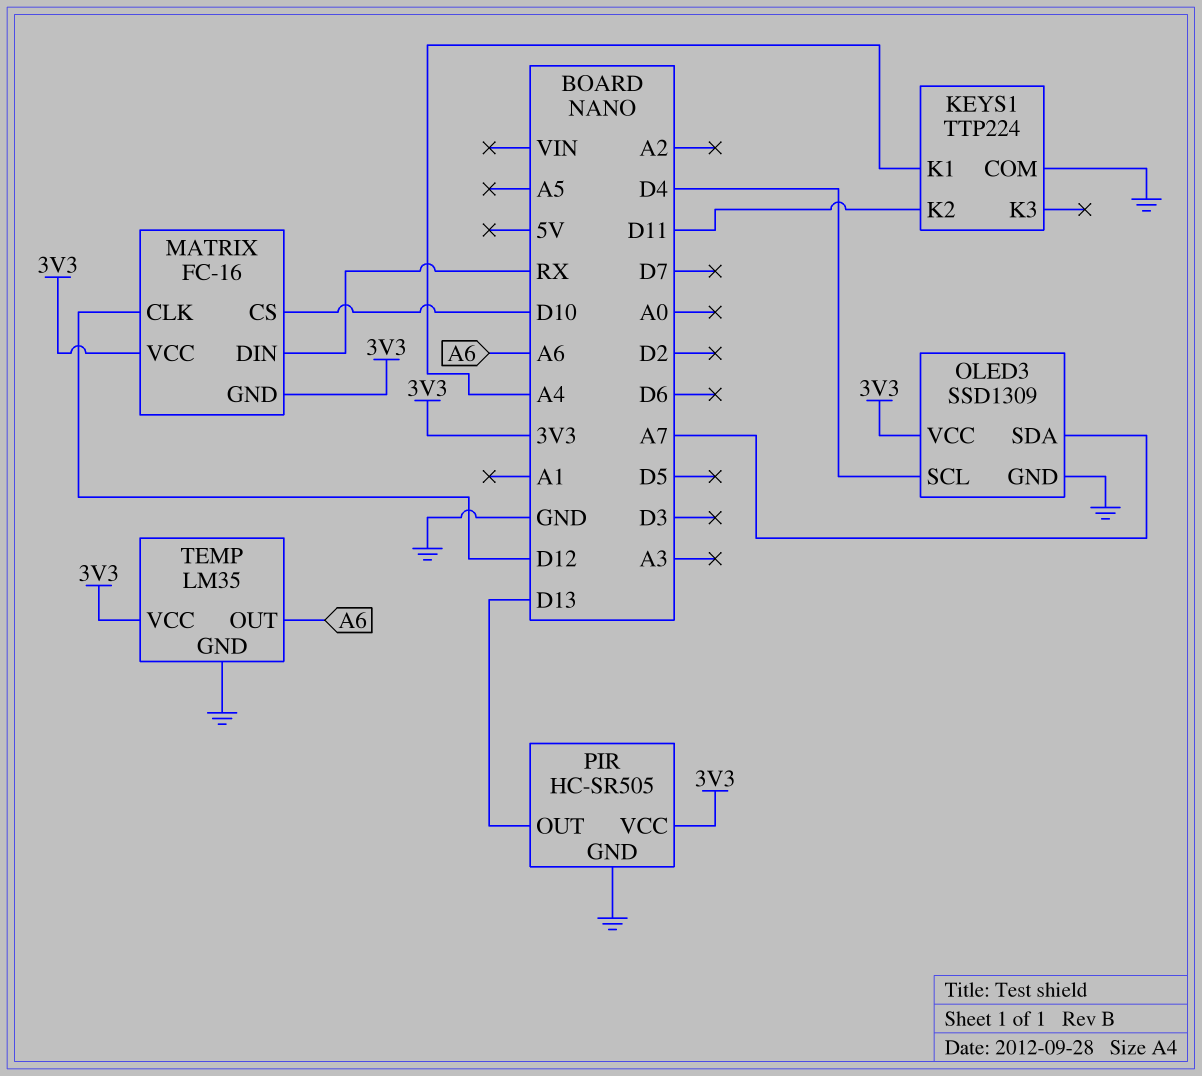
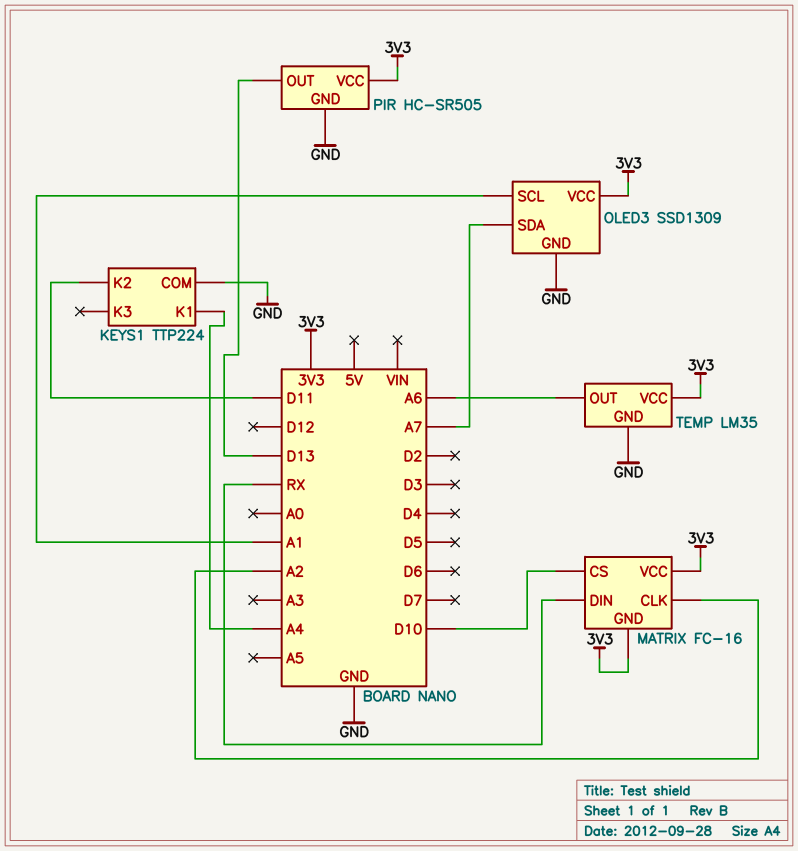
MATRIX pin CLK: D12 -> A2
OLED3 pin SCL: D4 -> A1

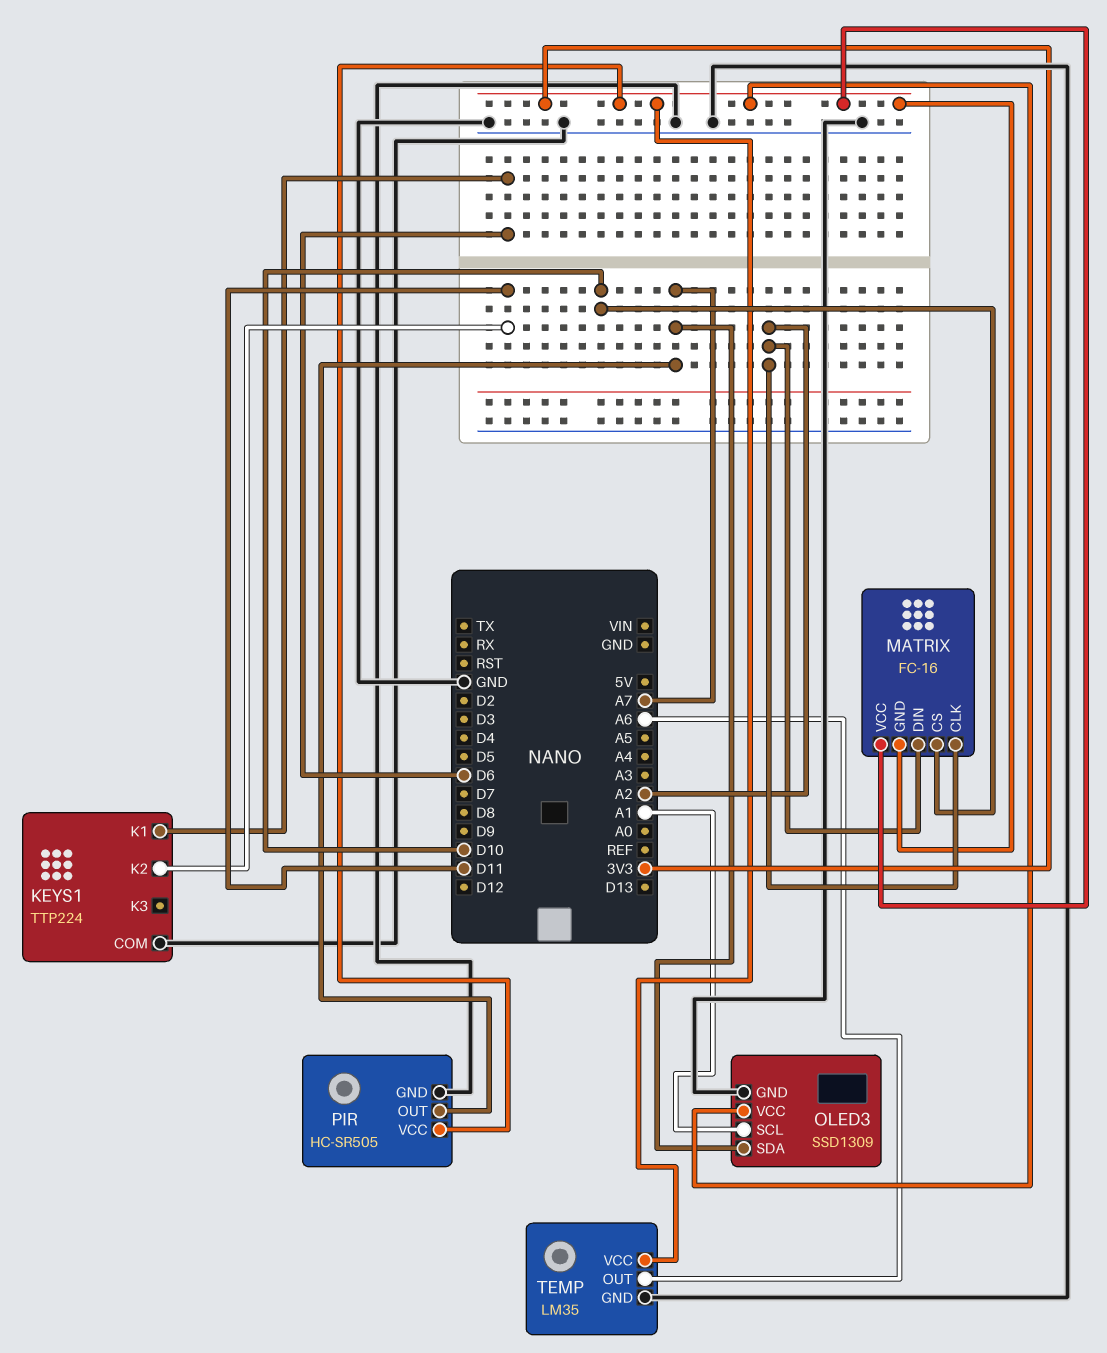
KEYS1 pin K1: A4 -> D6
MATRIX pin DIN: RX -> A2
PIR pin OUT: D13 -> A7

